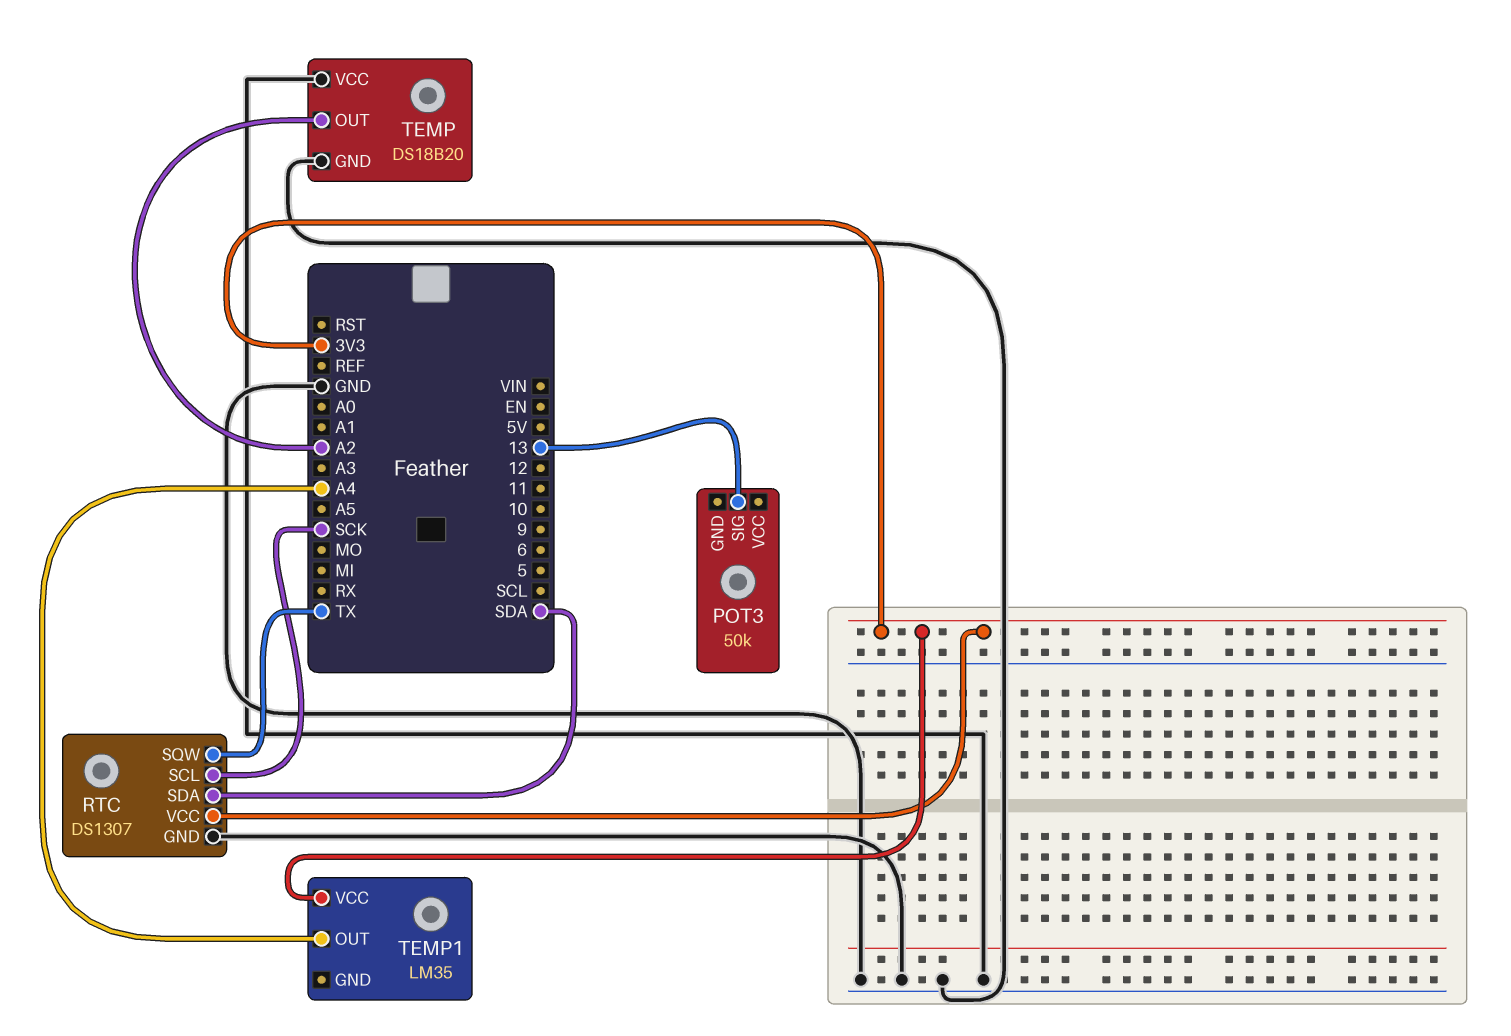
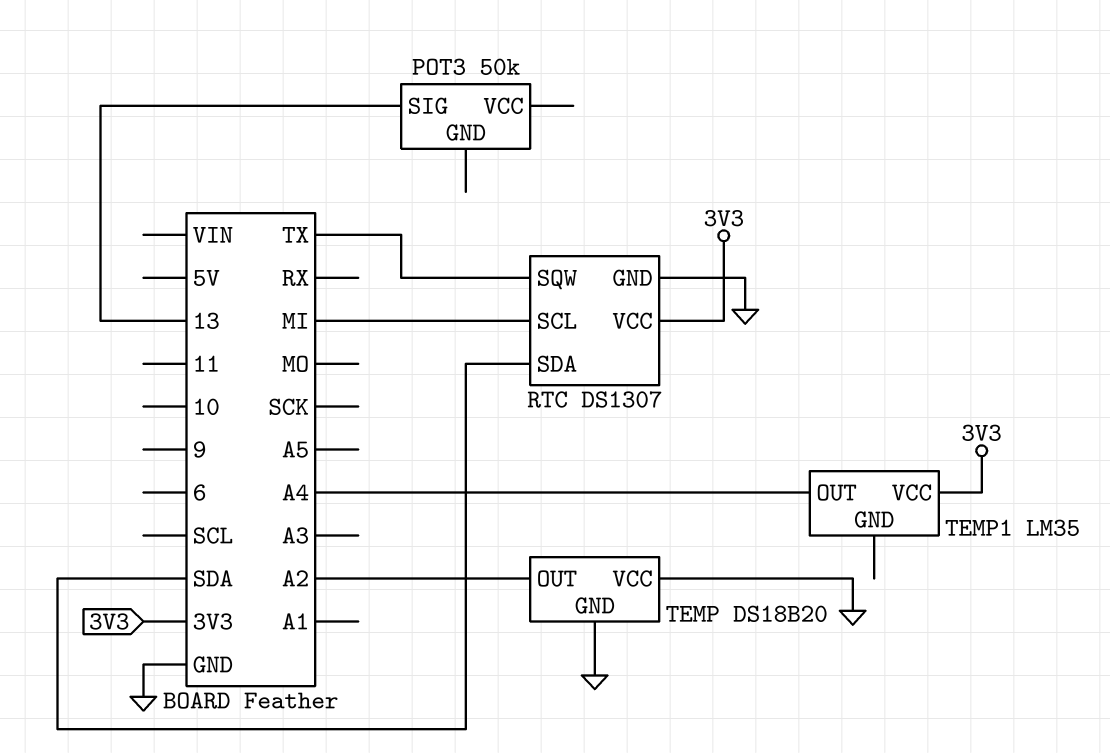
RTC pin SCL: SCK -> MI

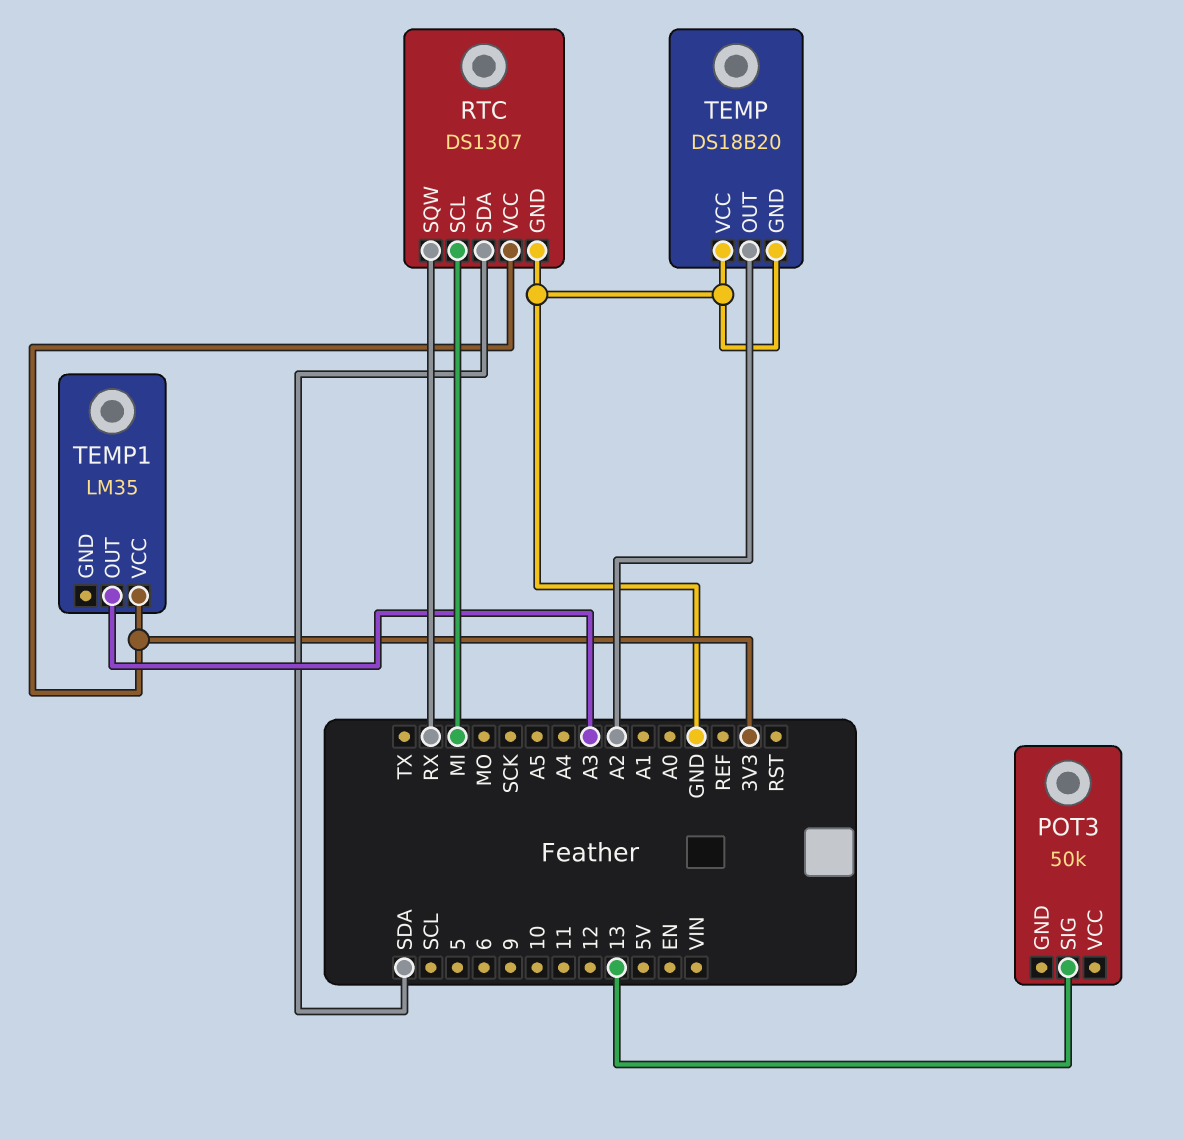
RTC pin SQW: TX -> RX
TEMP1 pin OUT: A4 -> A3

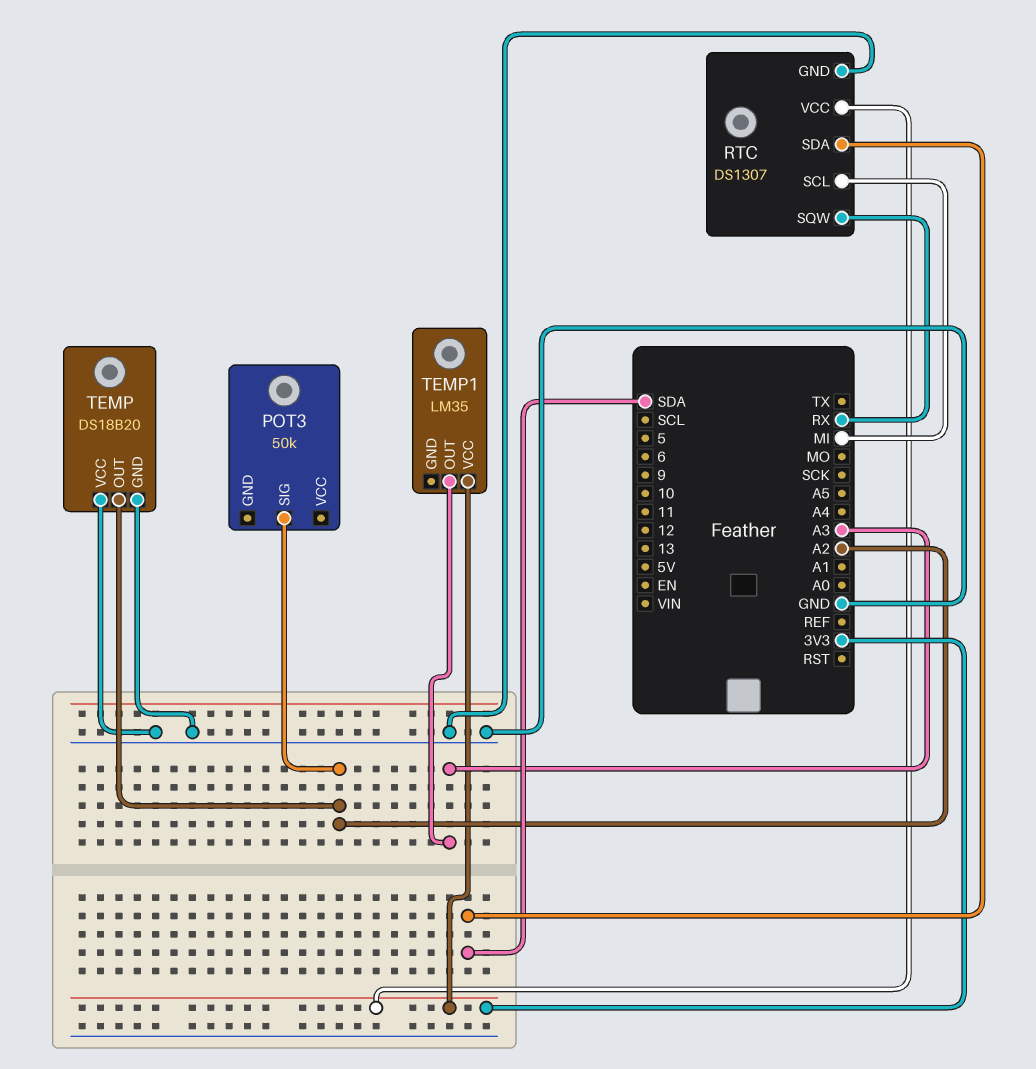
POT3 pin SIG: 13 -> A2

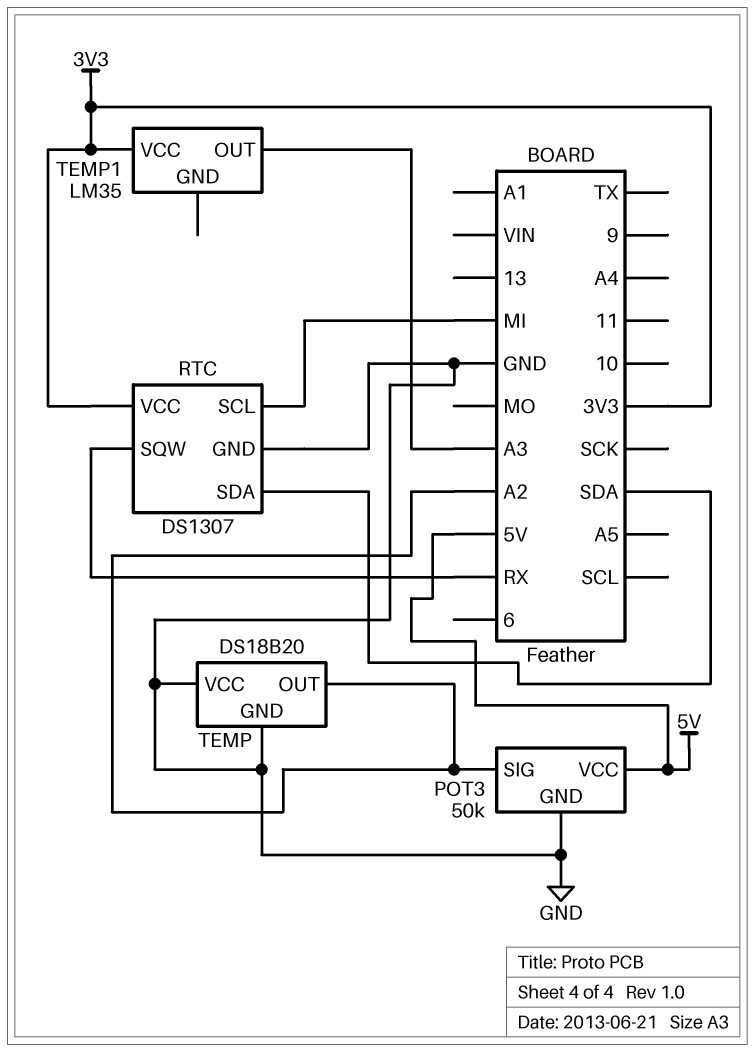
POT3 pin GND: none -> GND
POT3 pin VCC: none -> 5V

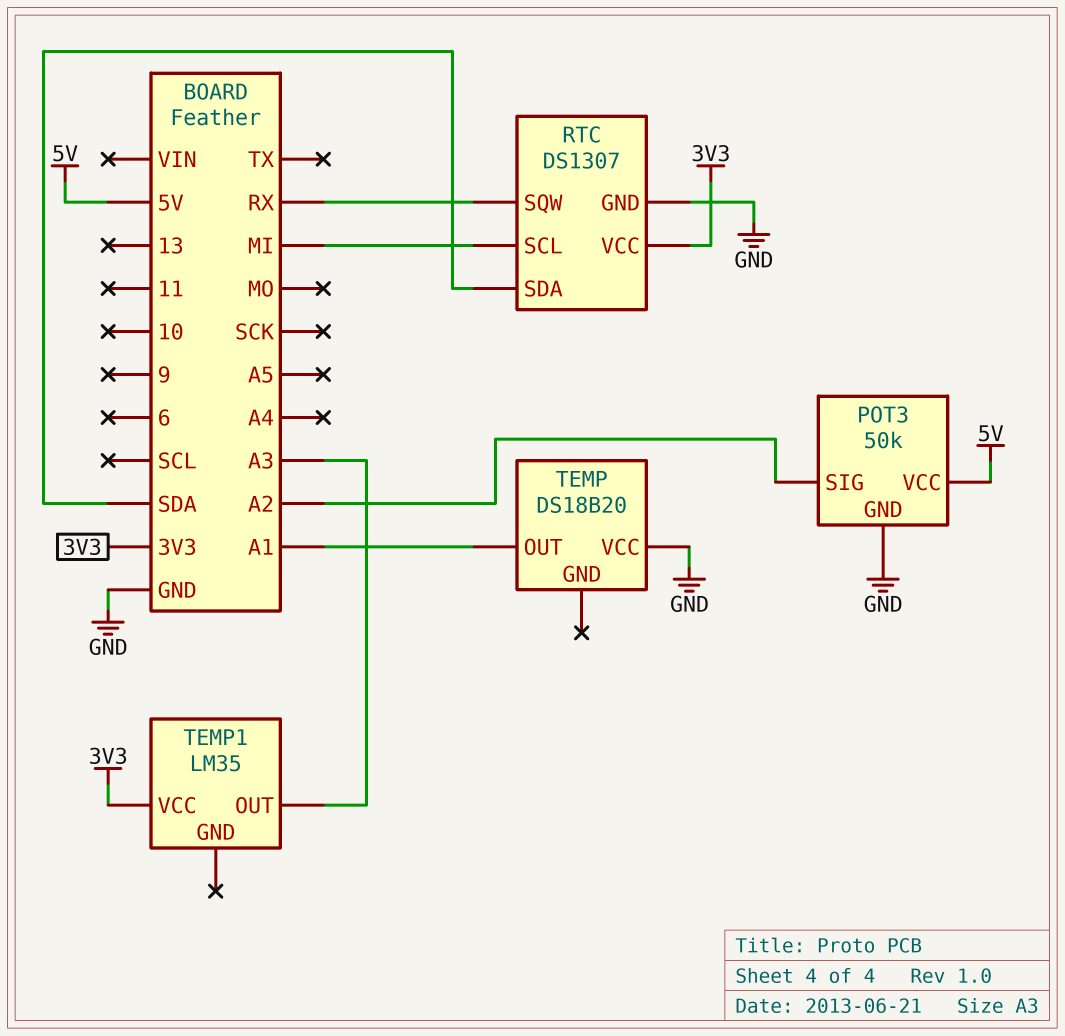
TEMP pin GND: GND -> none
TEMP pin OUT: A2 -> A1

